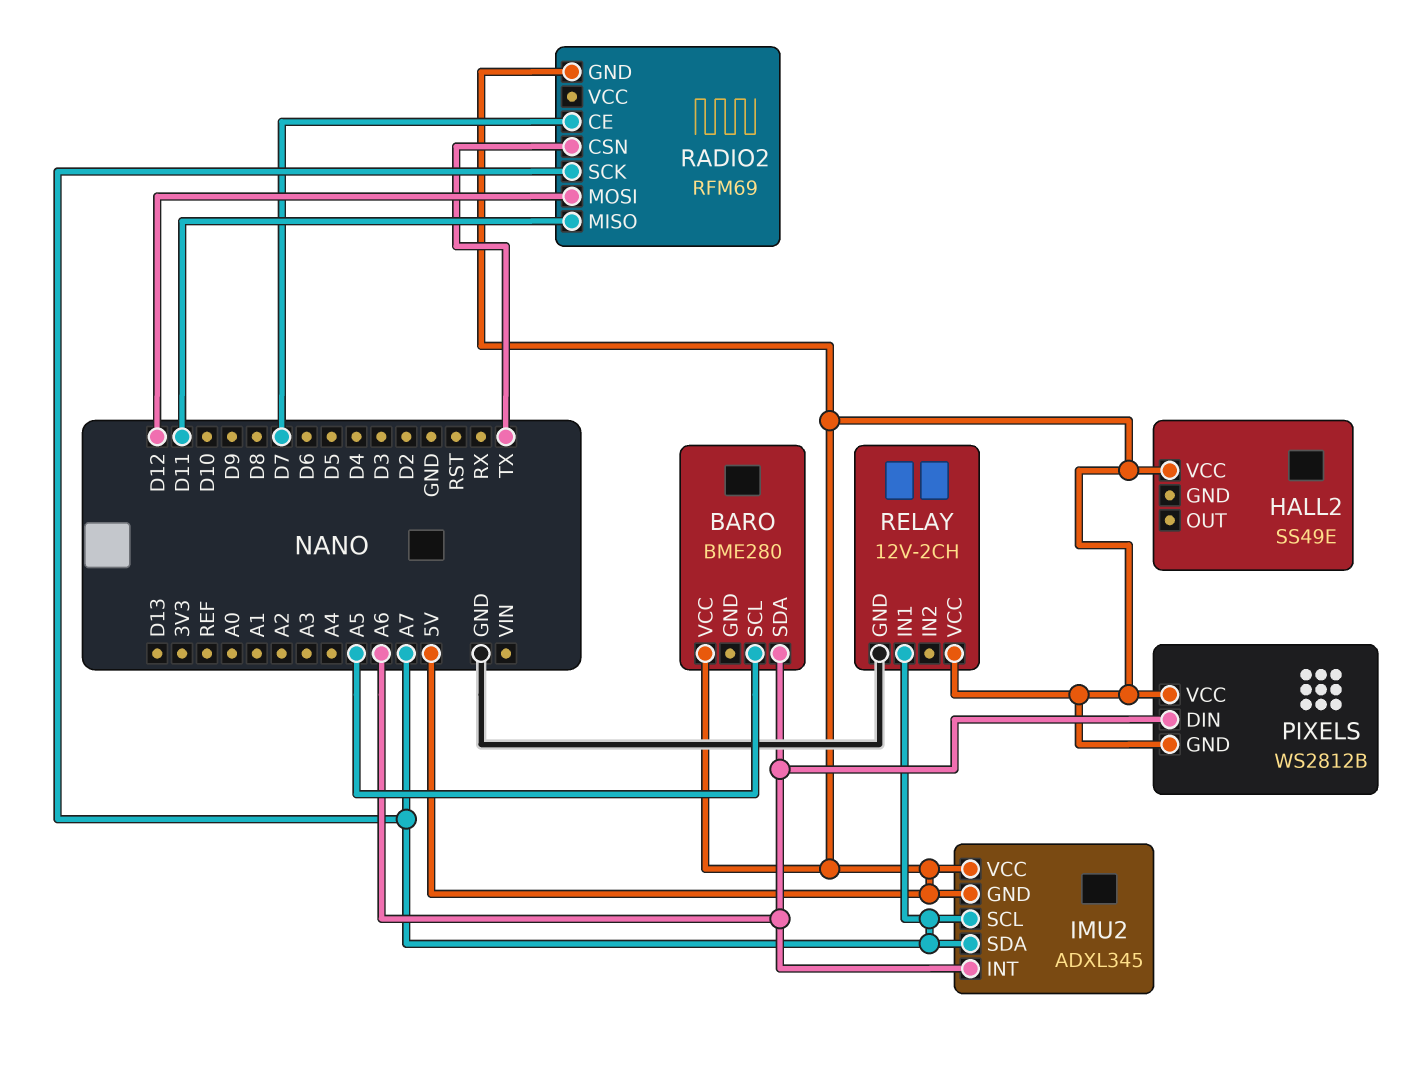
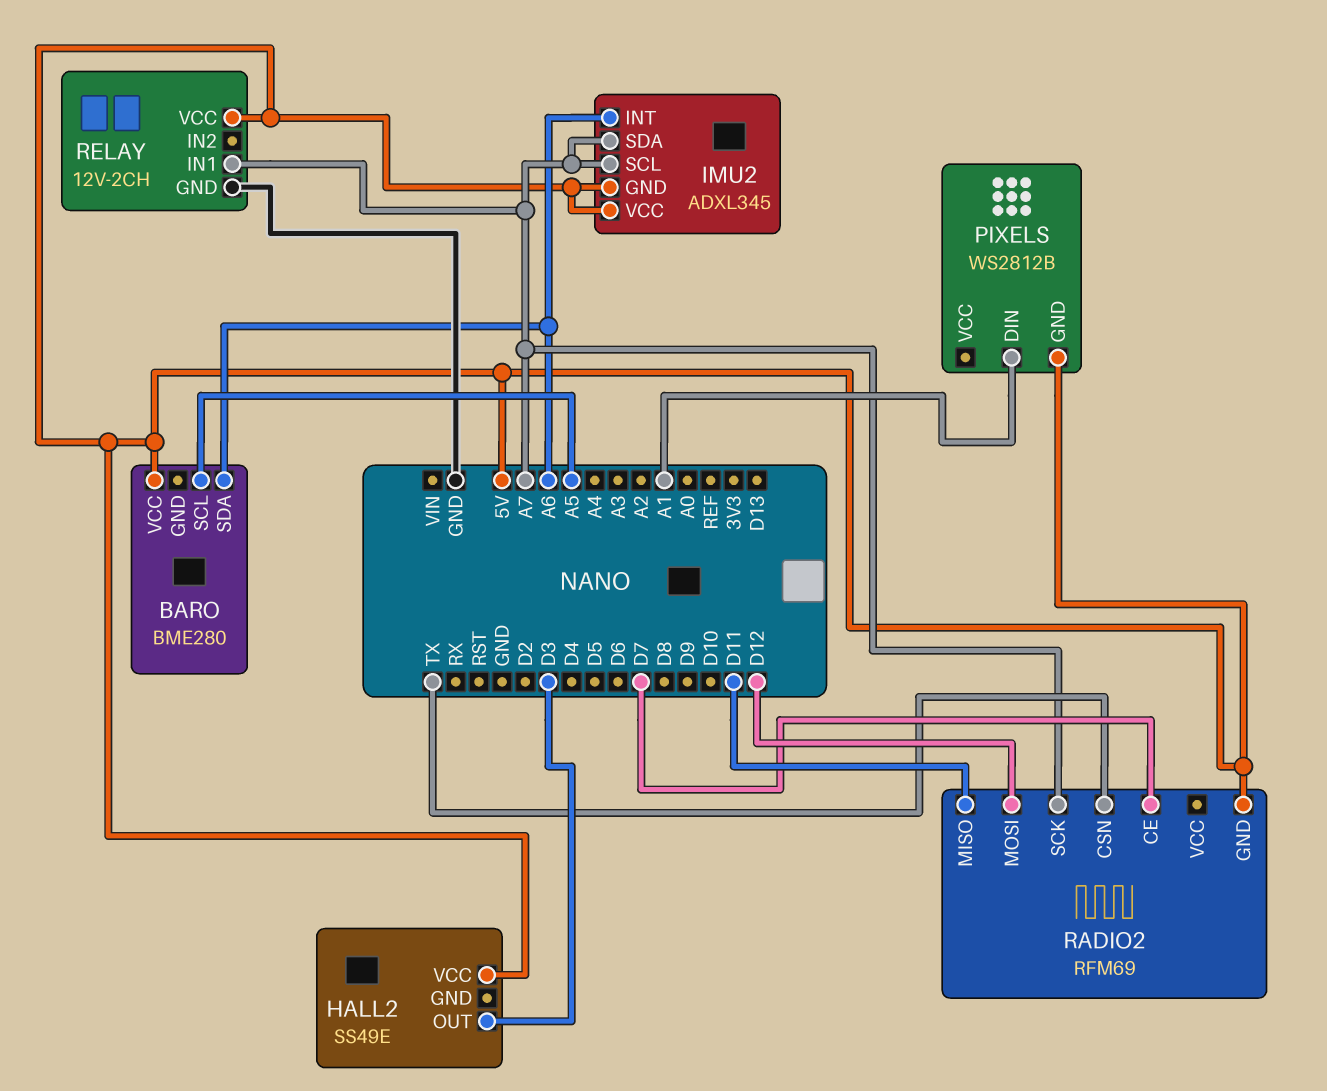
HALL2 pin OUT: none -> D3
PIXELS pin DIN: A6 -> A1
PIXELS pin VCC: 5V -> none

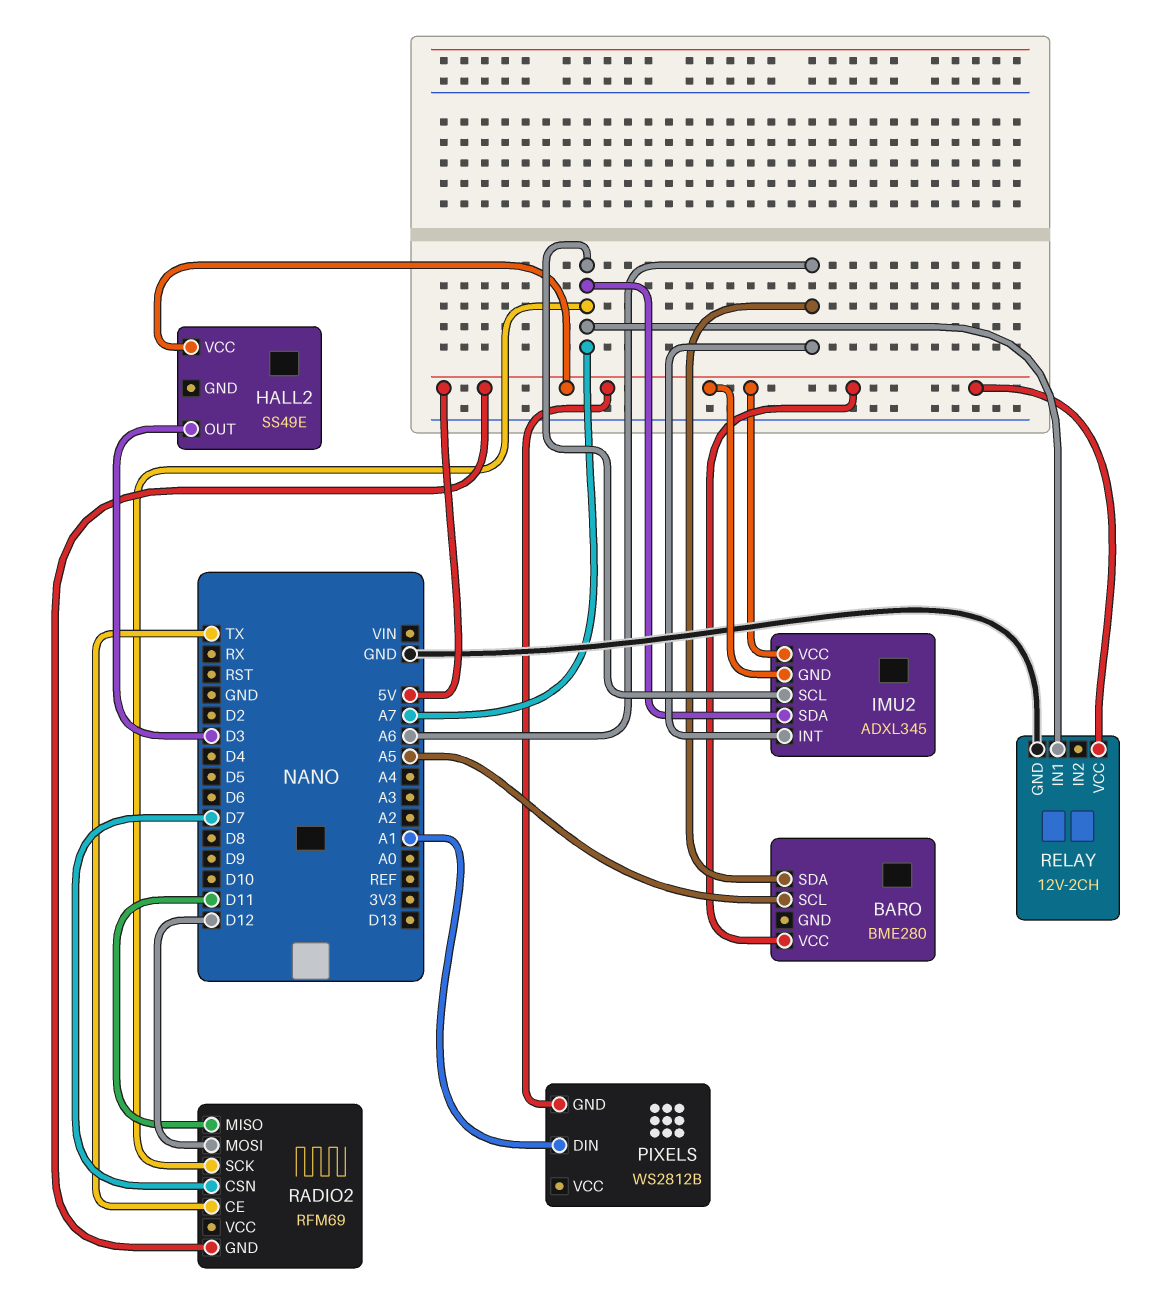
RADIO2 pin CE: D7 -> TX
RADIO2 pin CSN: TX -> D7

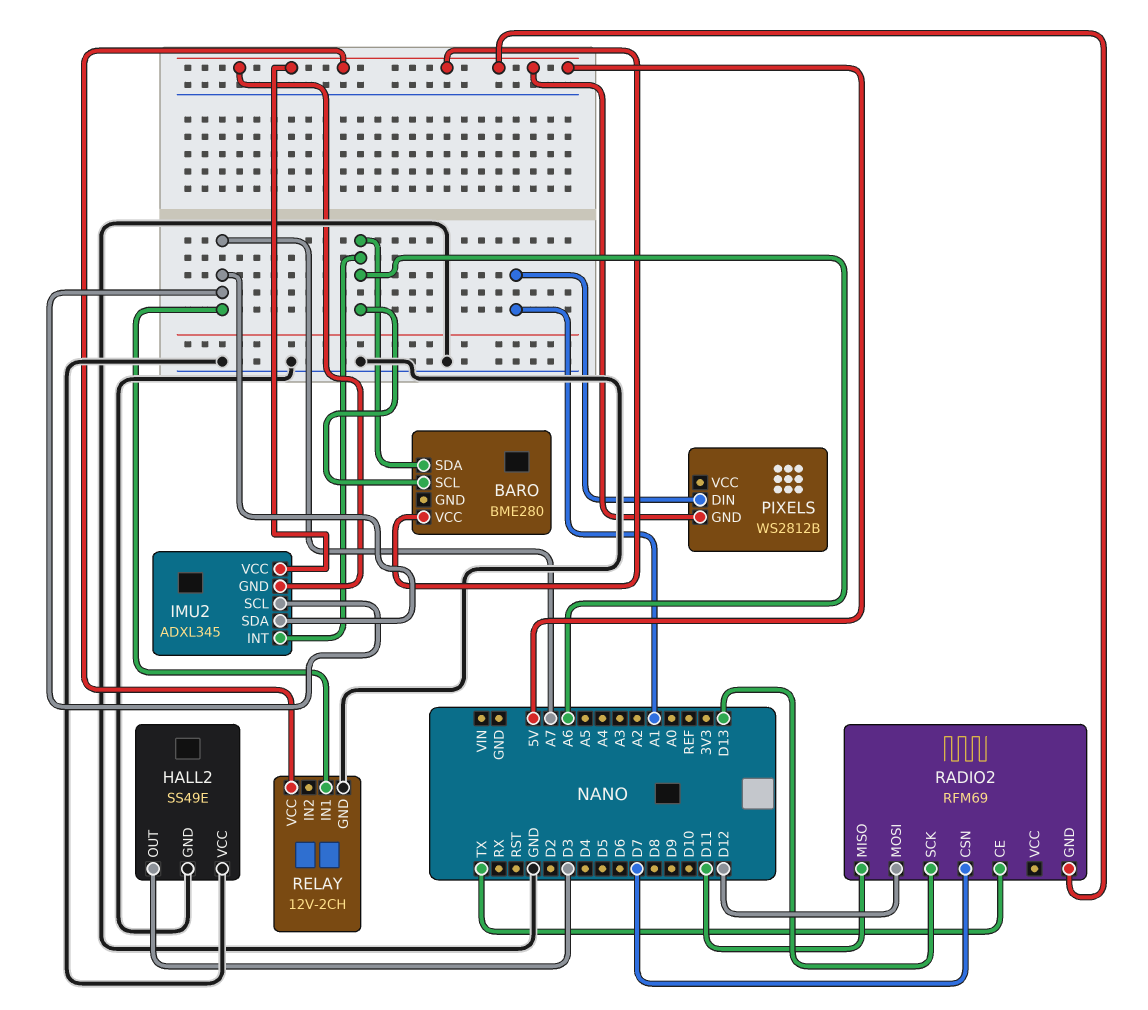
BARO pin SCL: A5 -> A6
HALL2 pin GND: none -> GND
HALL2 pin VCC: 5V -> GND
RADIO2 pin SCK: A7 -> D13

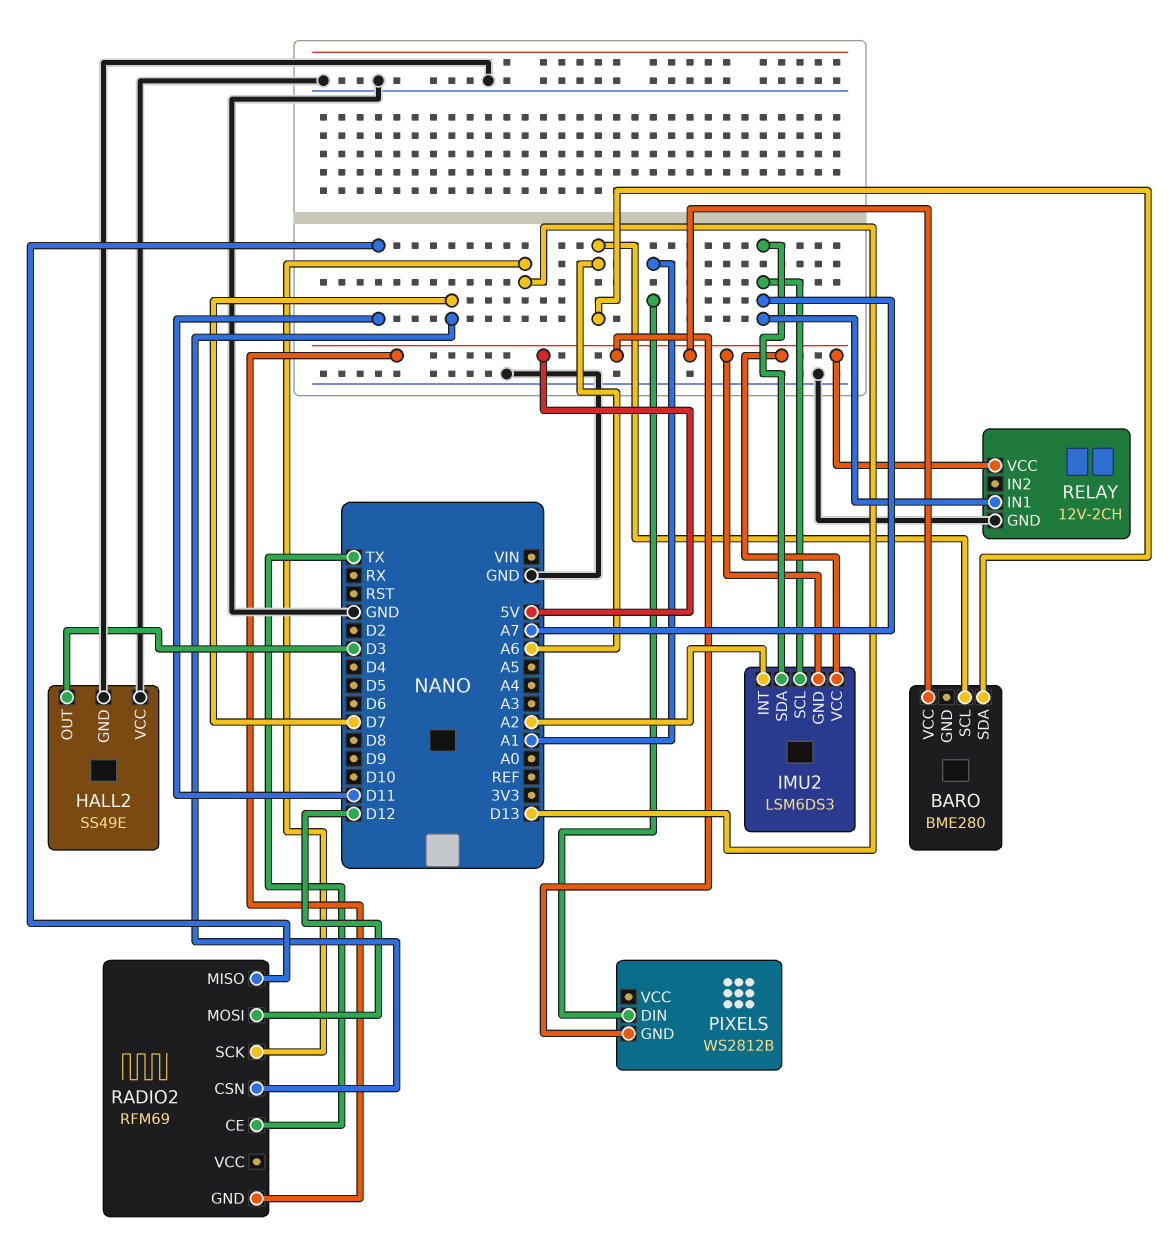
IMU2: ADXL345 -> LSM6DS3
IMU2 pin INT: A6 -> A2

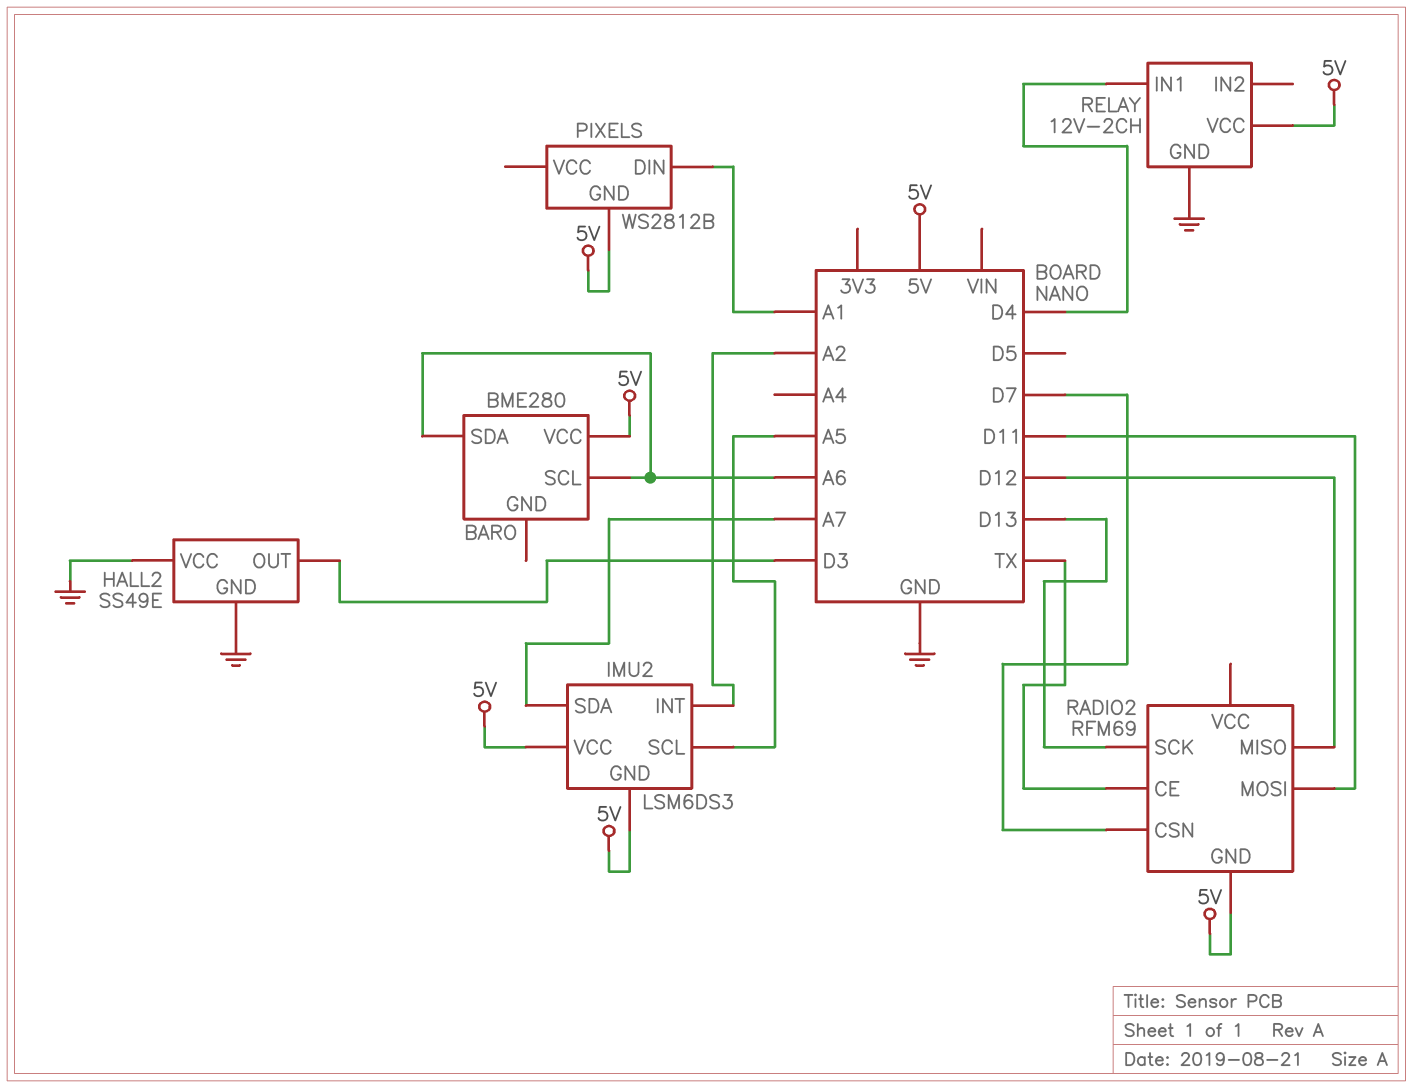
IMU2 pin SCL: A7 -> A5
RADIO2 pin MISO: D11 -> D12
RADIO2 pin MOSI: D12 -> D11
RELAY pin IN1: A7 -> D4

